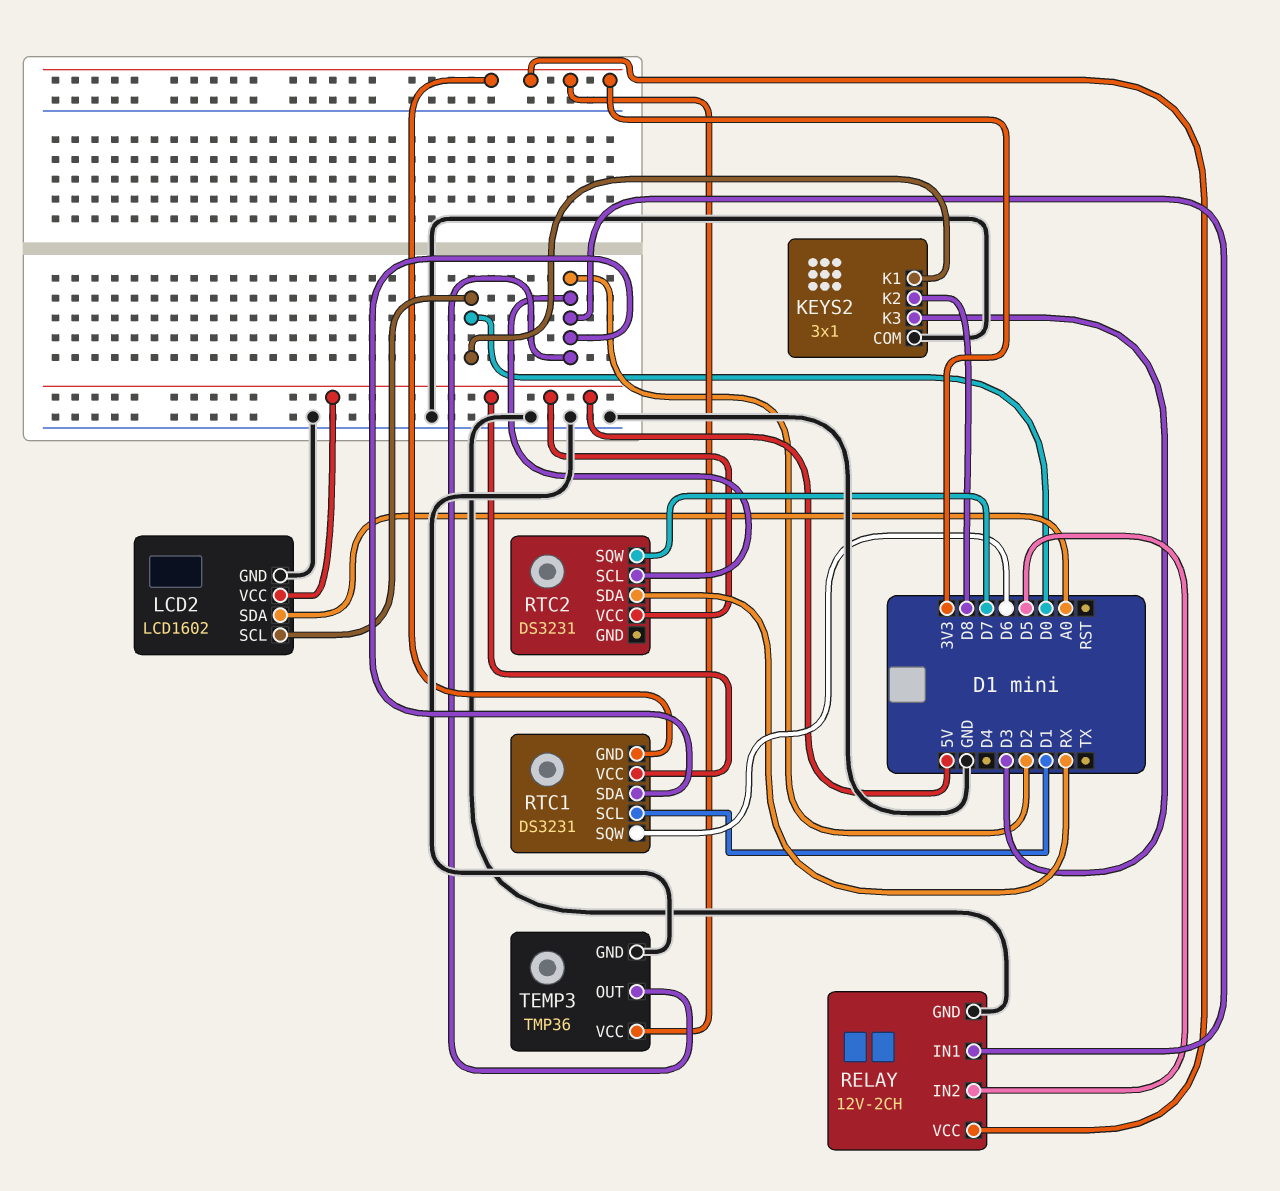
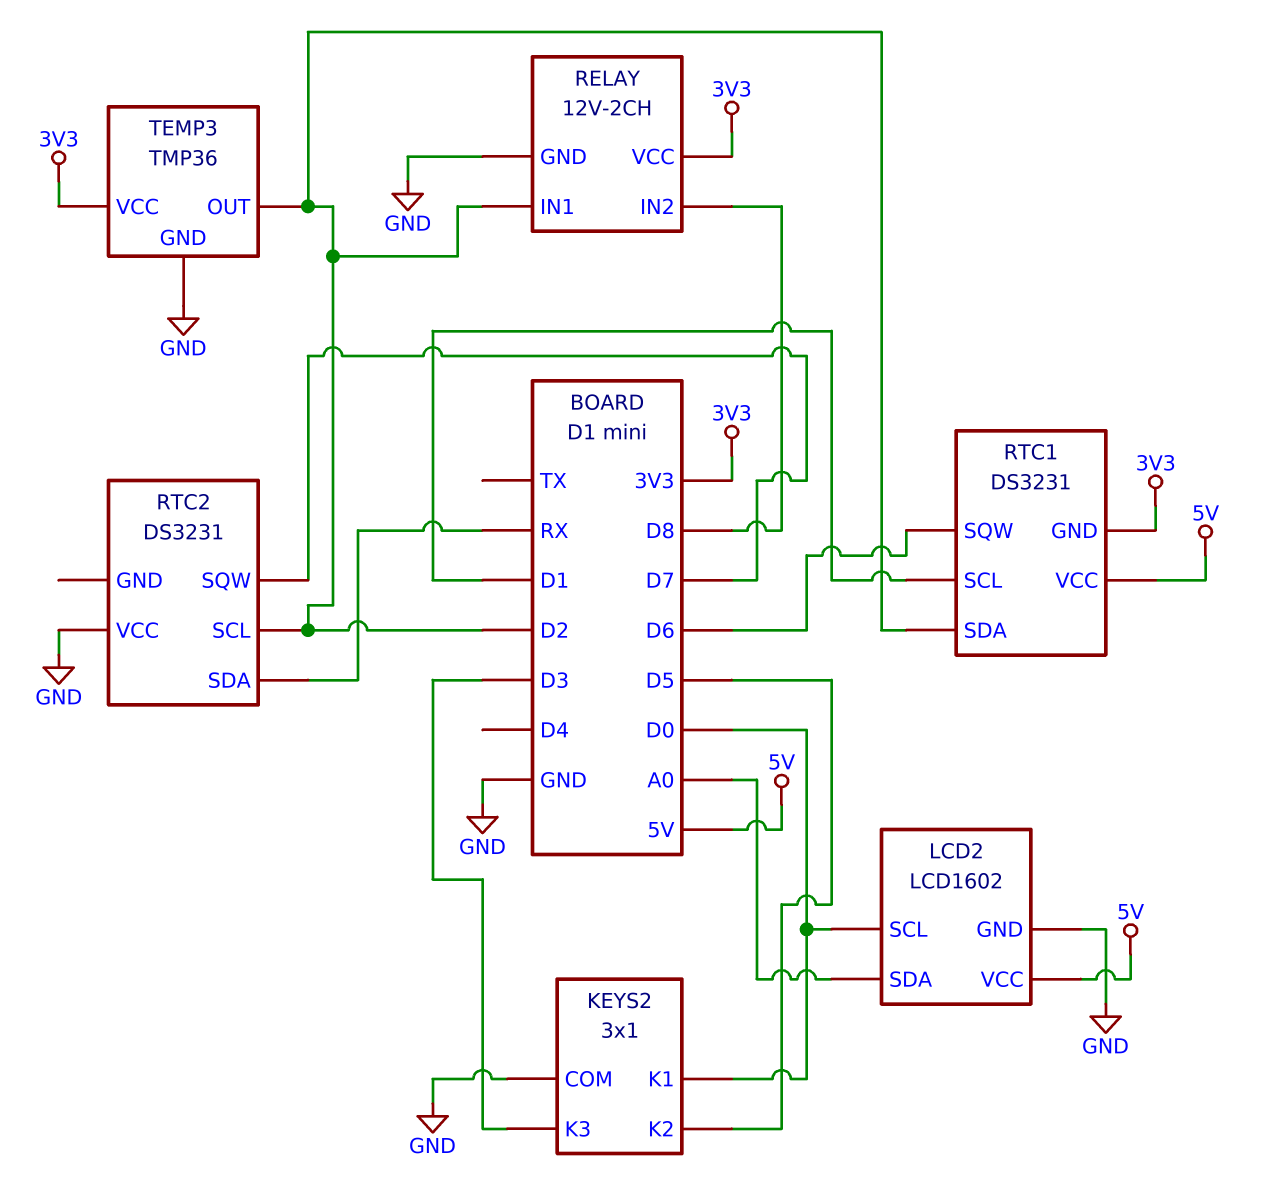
KEYS2 pin K2: D8 -> D5
RELAY pin IN2: D5 -> D8
RTC2 pin VCC: 5V -> GND

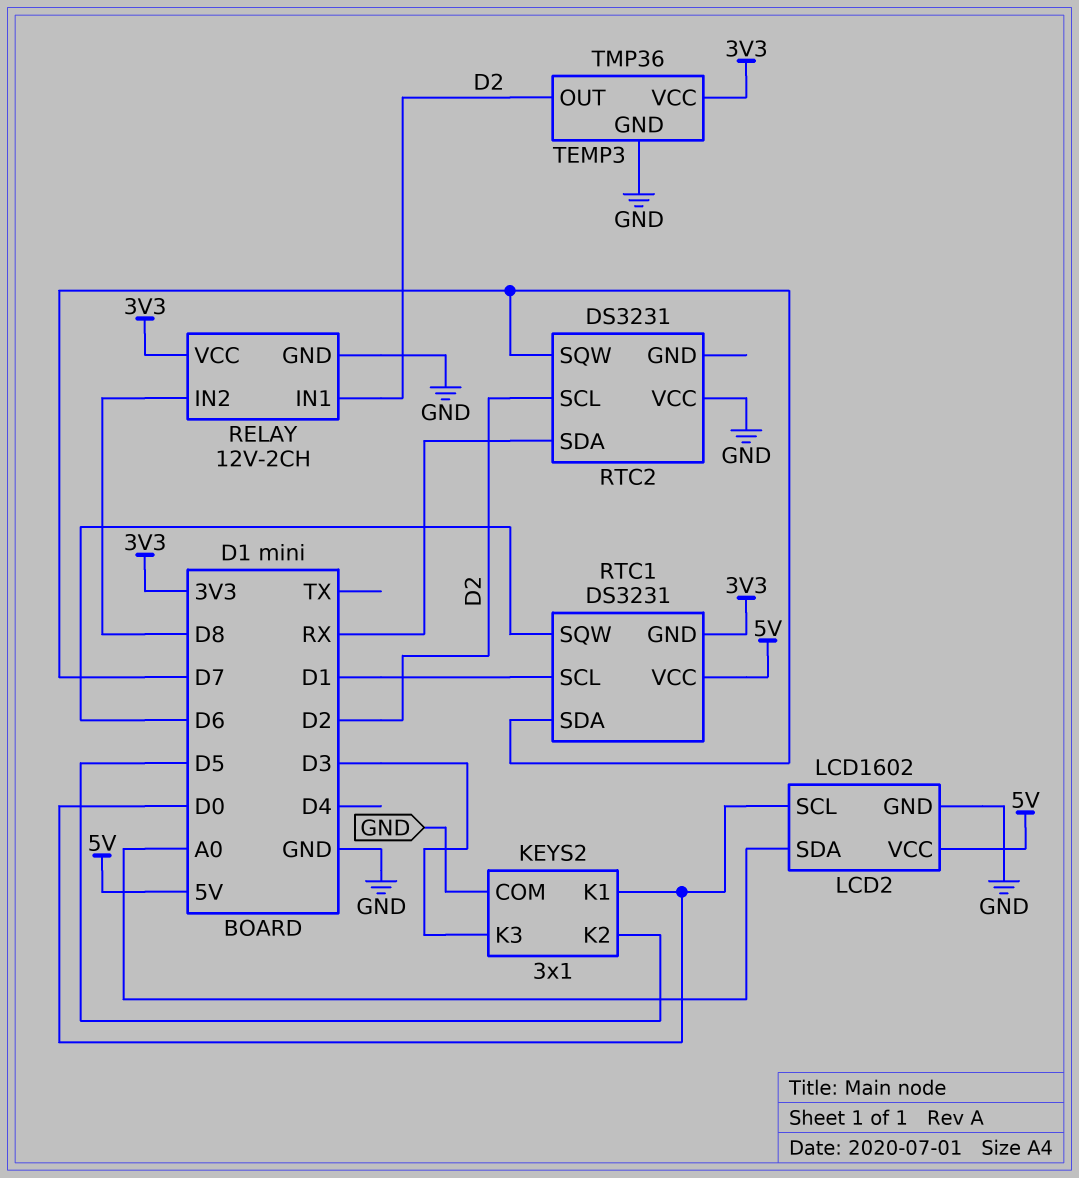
RTC1 pin SDA: D2 -> D7

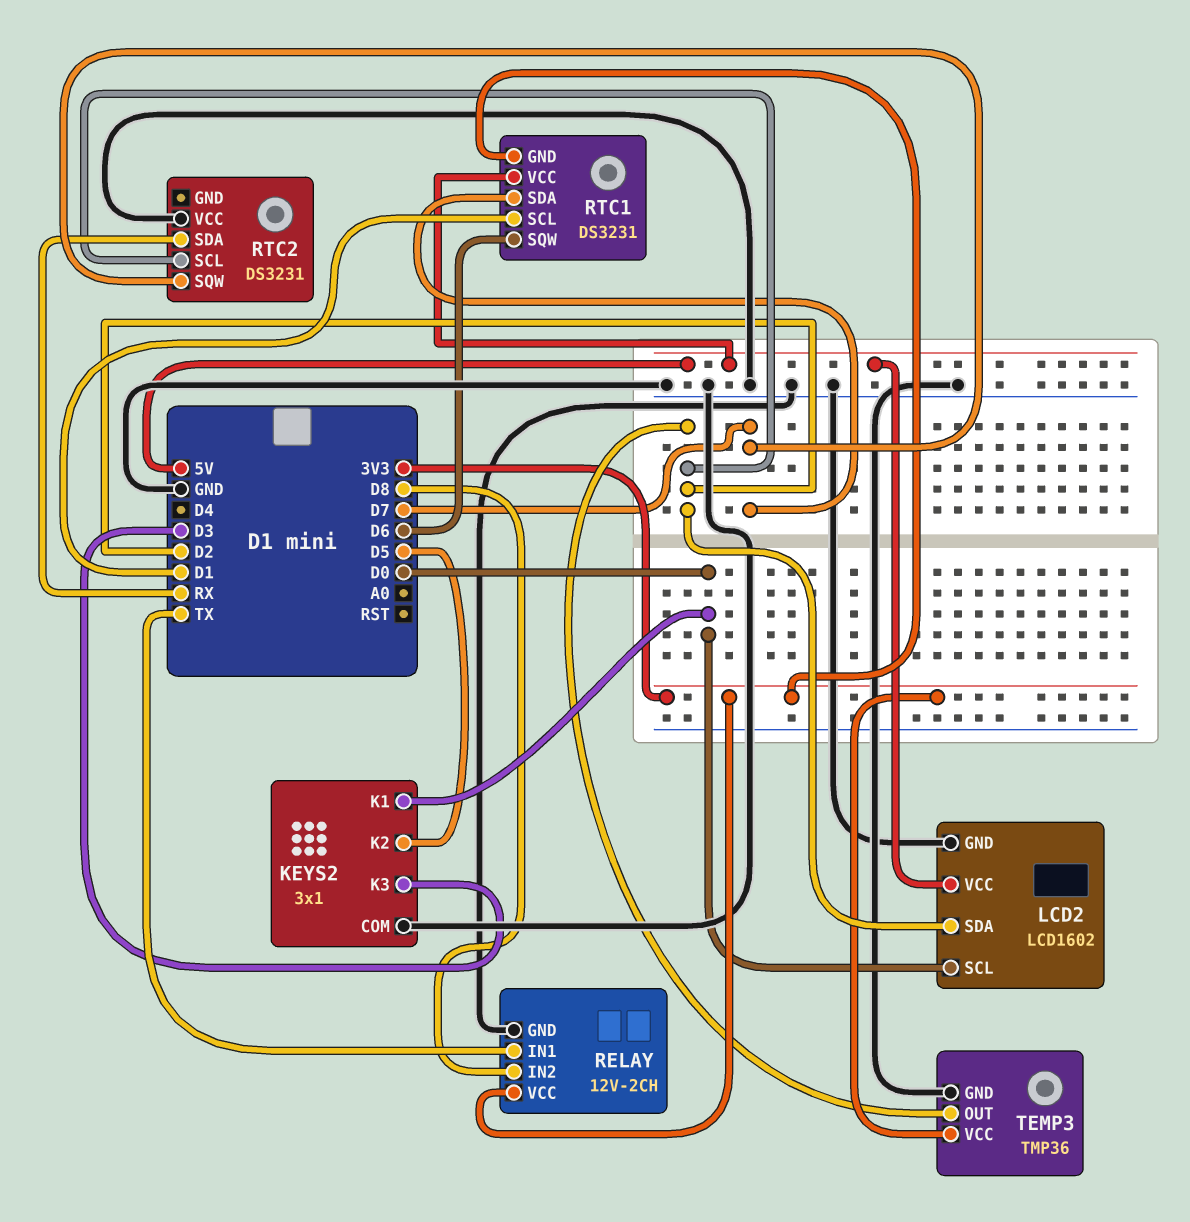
LCD2 pin SDA: A0 -> D2
RELAY pin IN1: D2 -> TX

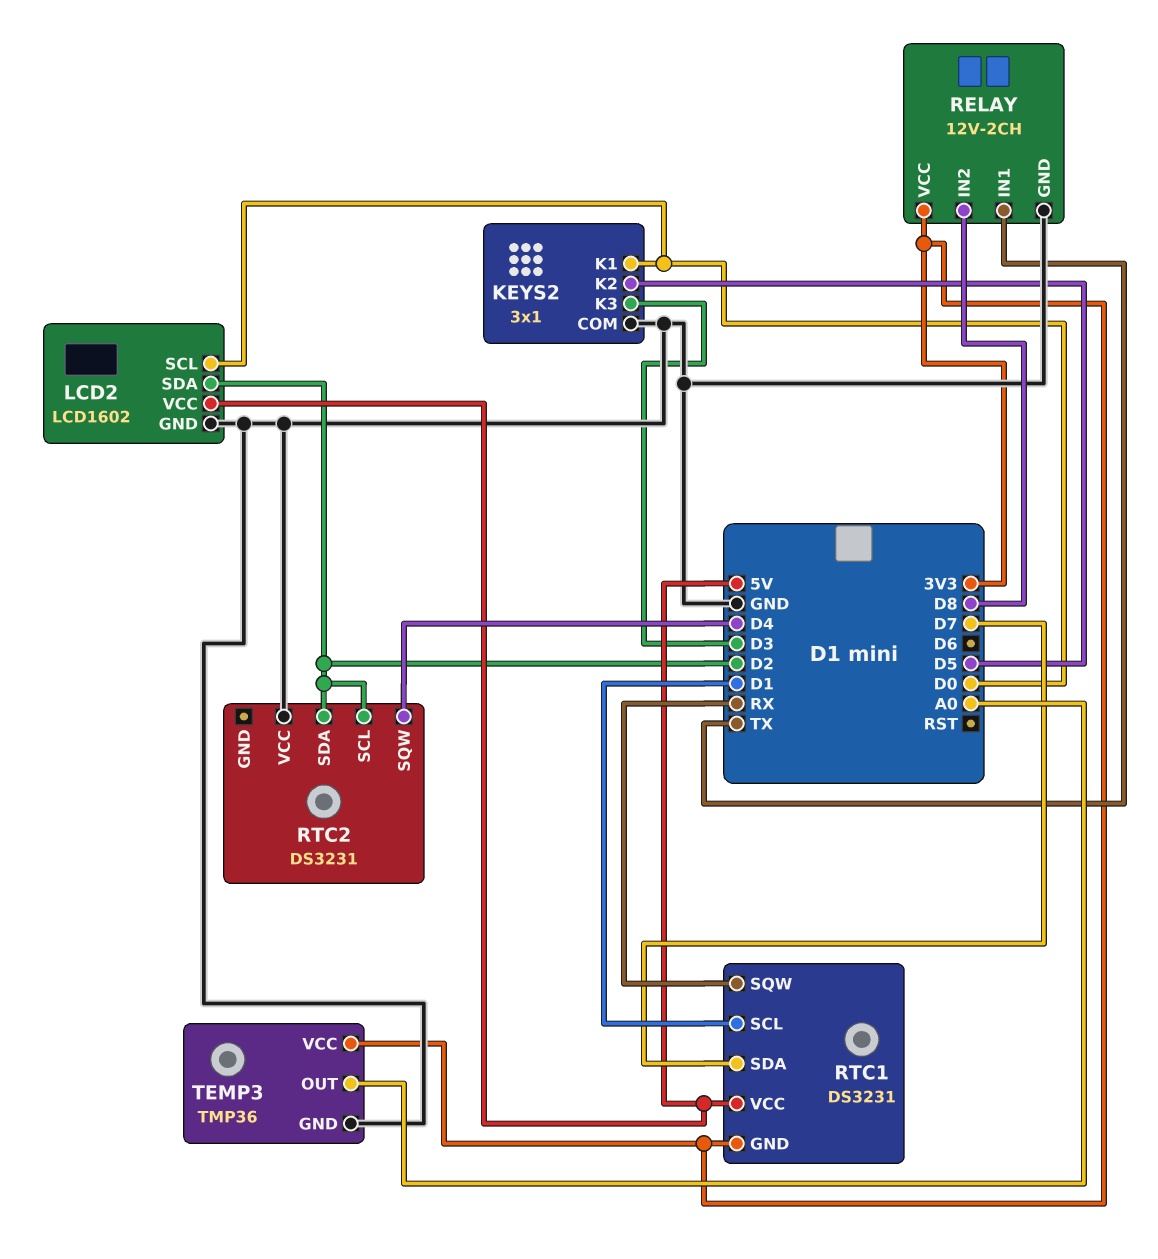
RTC1 pin SQW: D6 -> RX
RTC2 pin SDA: RX -> D2
RTC2 pin SQW: D7 -> D4
TEMP3 pin OUT: D2 -> A0

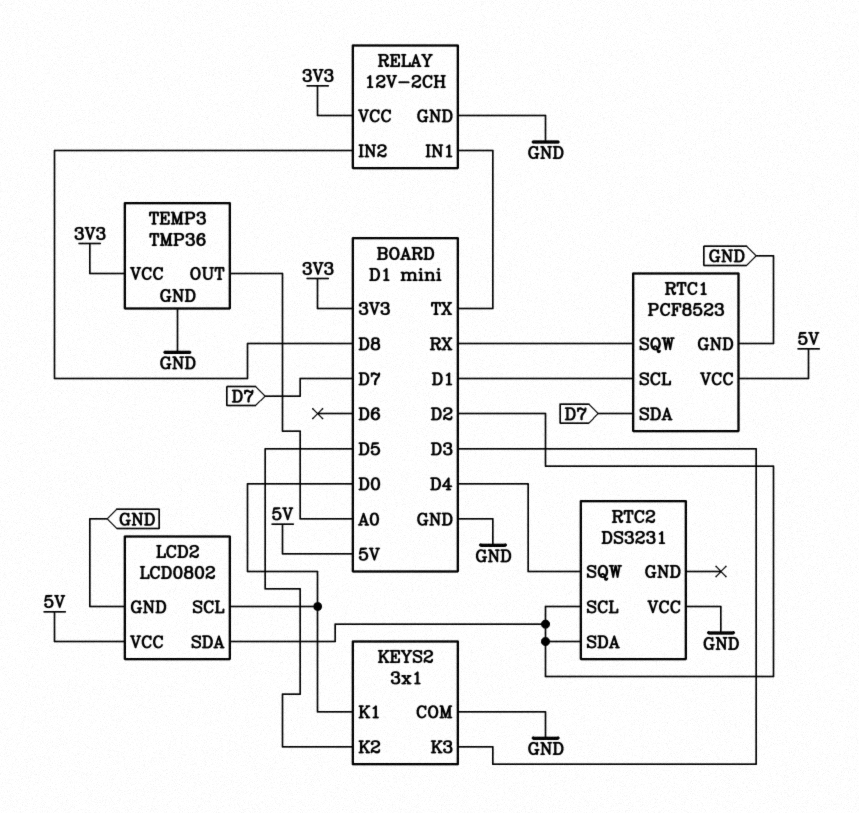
LCD2: LCD1602 -> LCD0802
RTC1: DS3231 -> PCF8523
RTC1 pin GND: 3V3 -> GND

